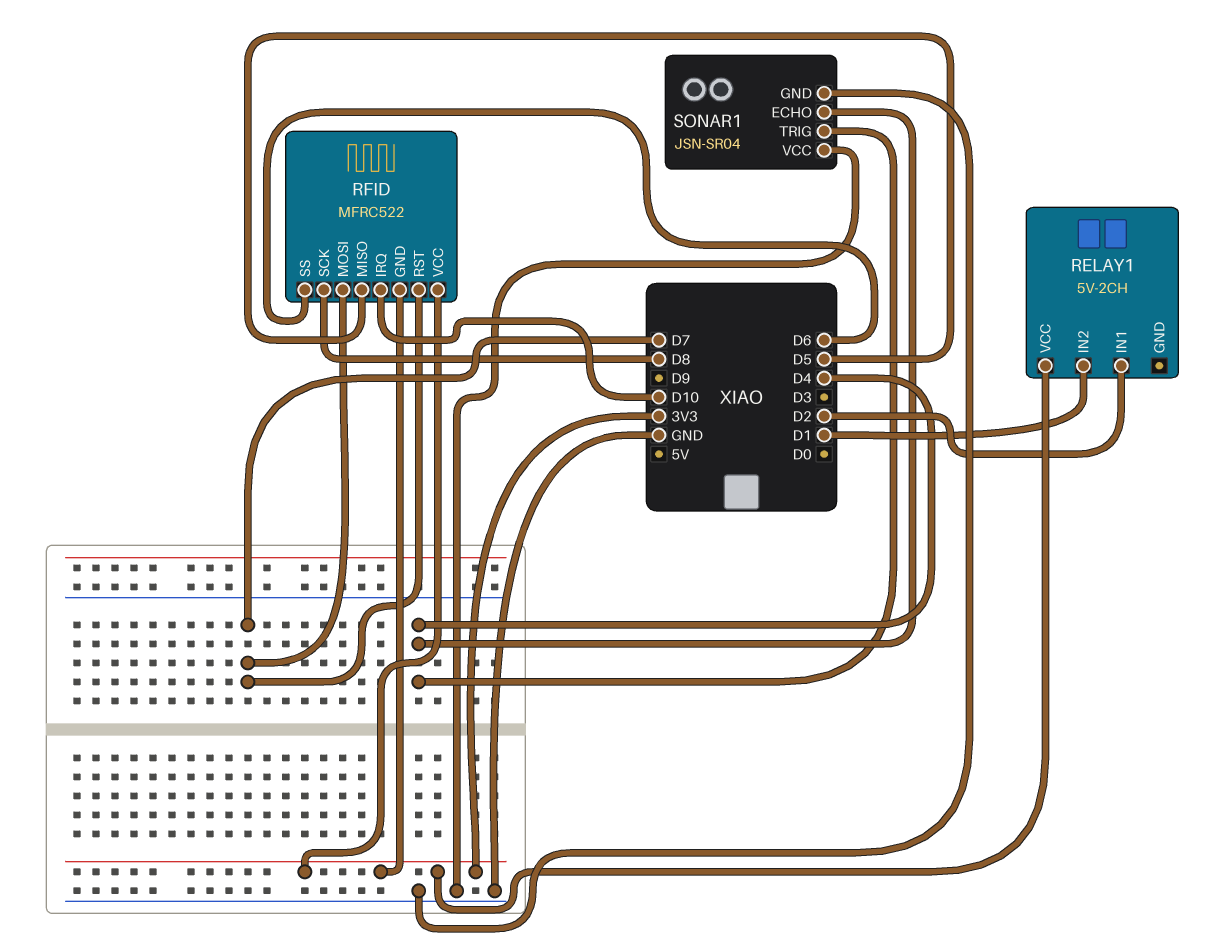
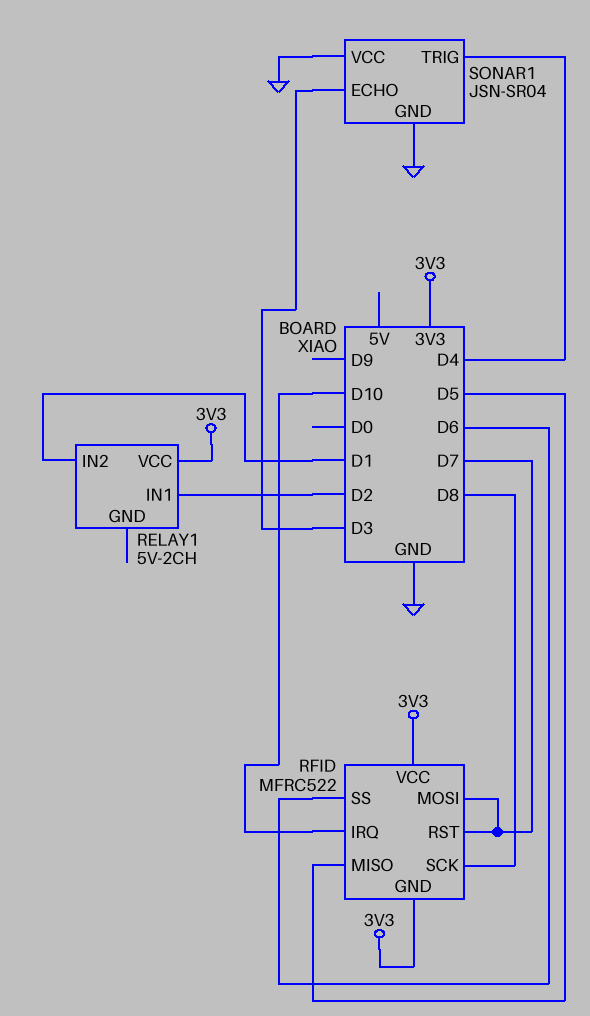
SONAR1 pin ECHO: D4 -> D3

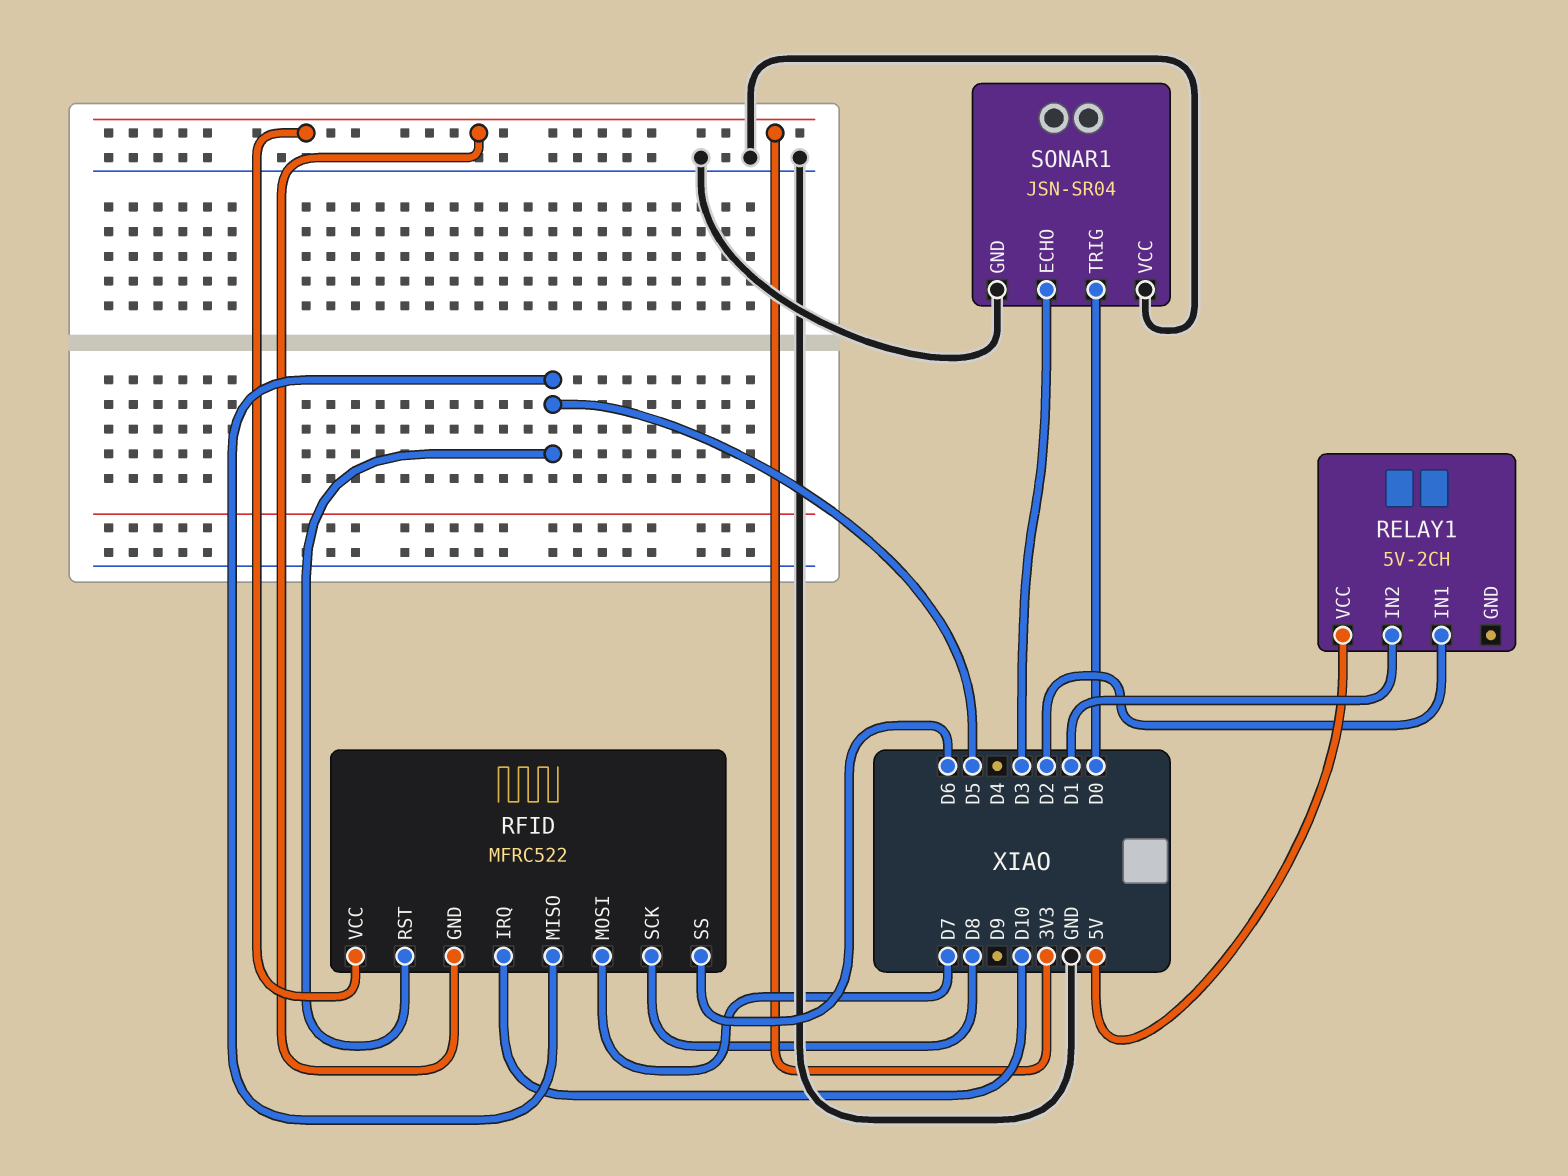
RELAY1 pin VCC: 3V3 -> 5V
RFID pin RST: D7 -> D5
SONAR1 pin TRIG: D4 -> D0

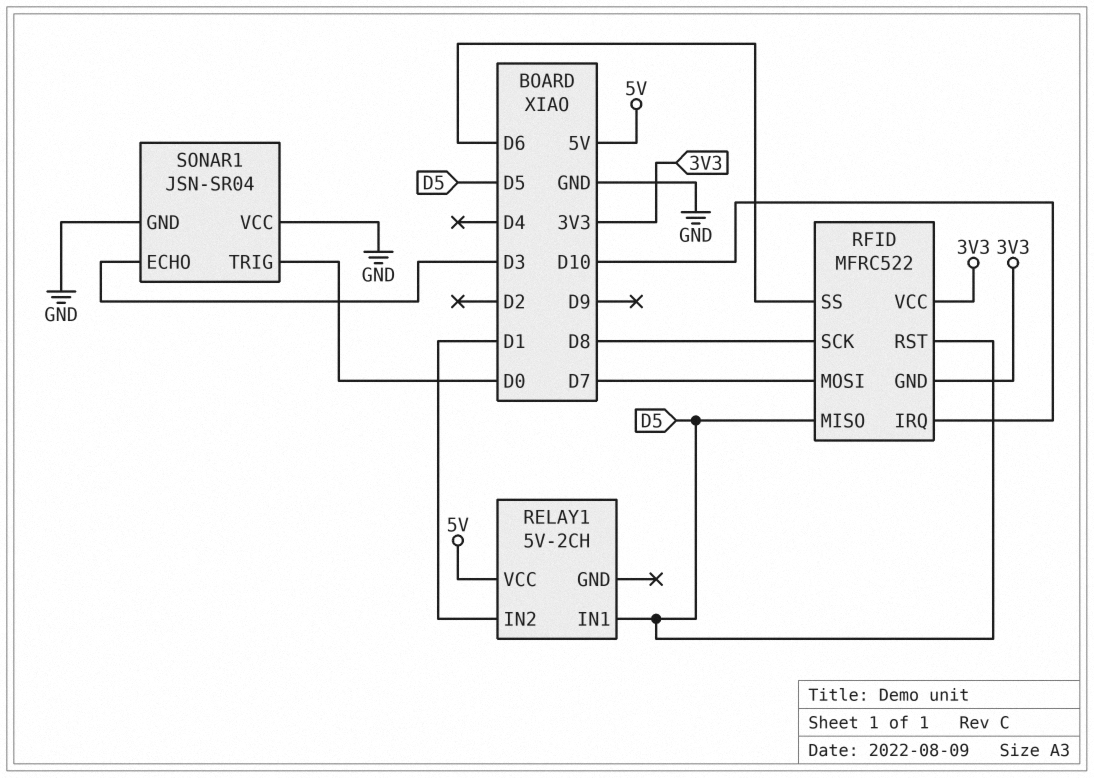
RELAY1 pin IN1: D2 -> D5

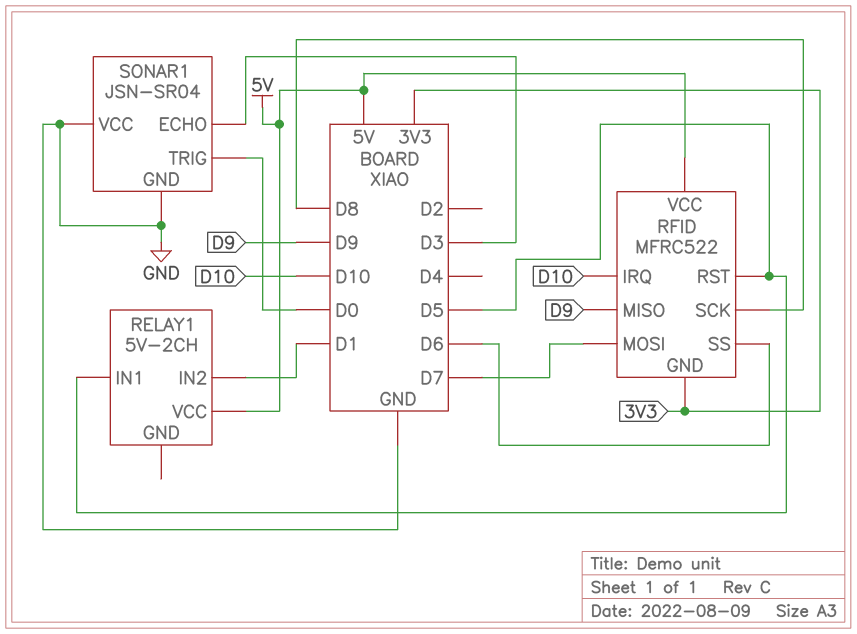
RFID pin MISO: D5 -> D9
RFID pin VCC: 3V3 -> 5V

